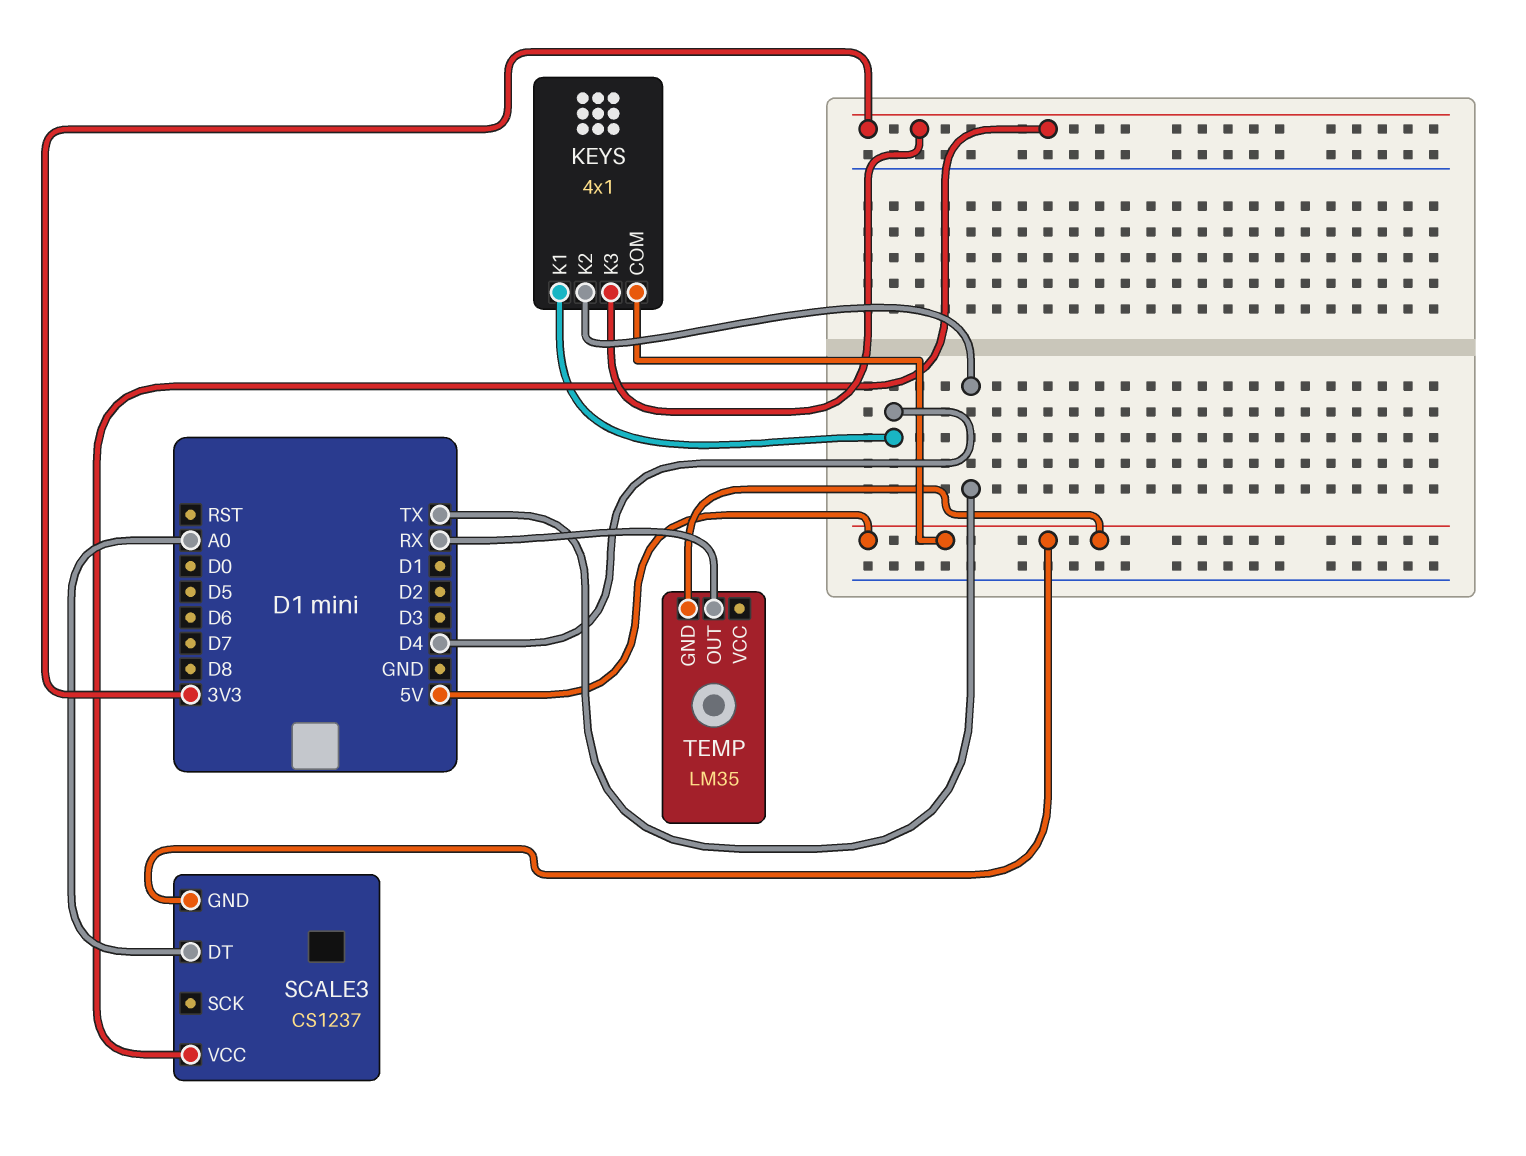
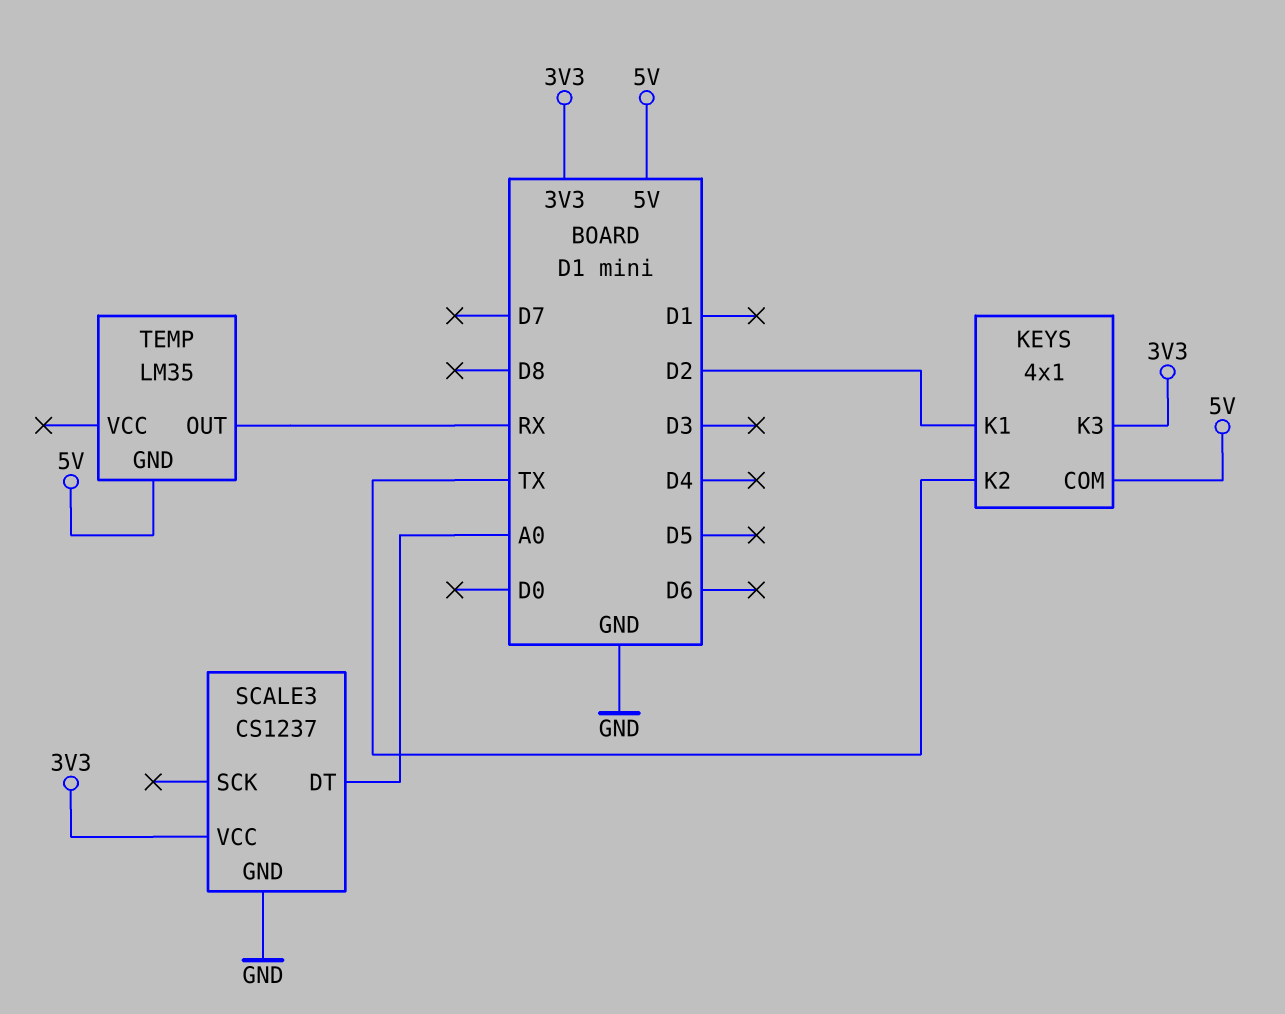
KEYS pin K1: D4 -> D2
SCALE3 pin GND: 5V -> GND

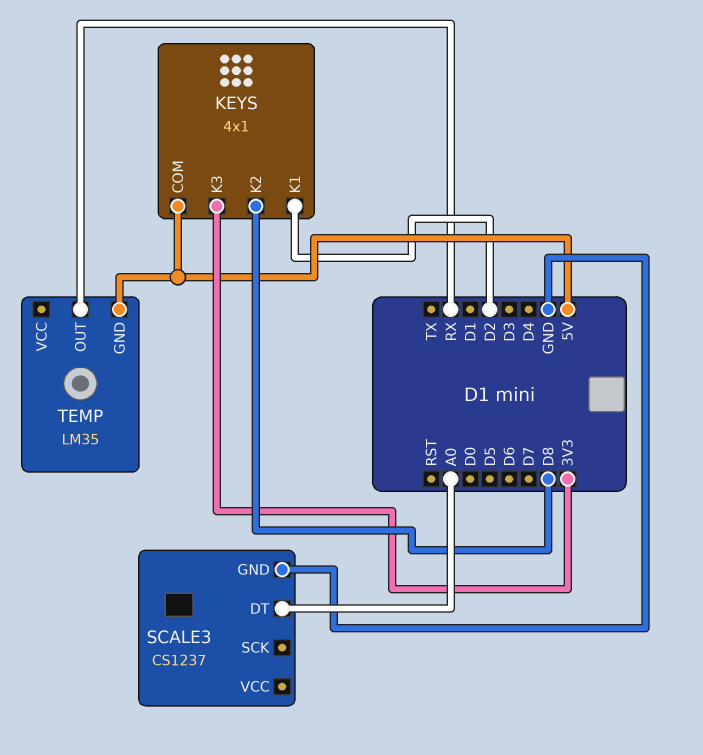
KEYS pin K2: TX -> D8
SCALE3 pin VCC: 3V3 -> none

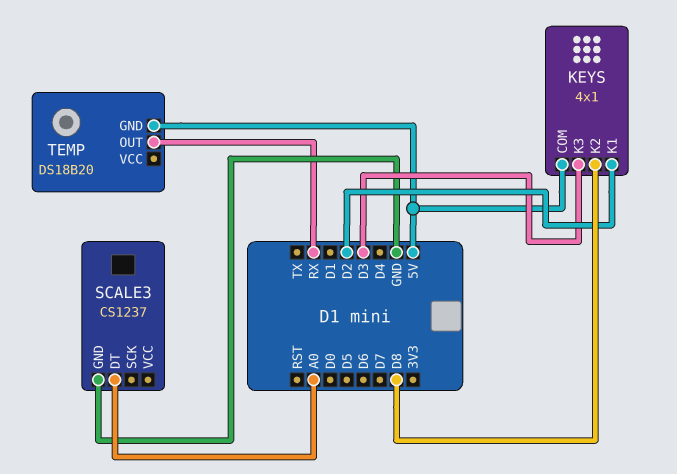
KEYS pin K3: 3V3 -> D3
TEMP: LM35 -> DS18B20

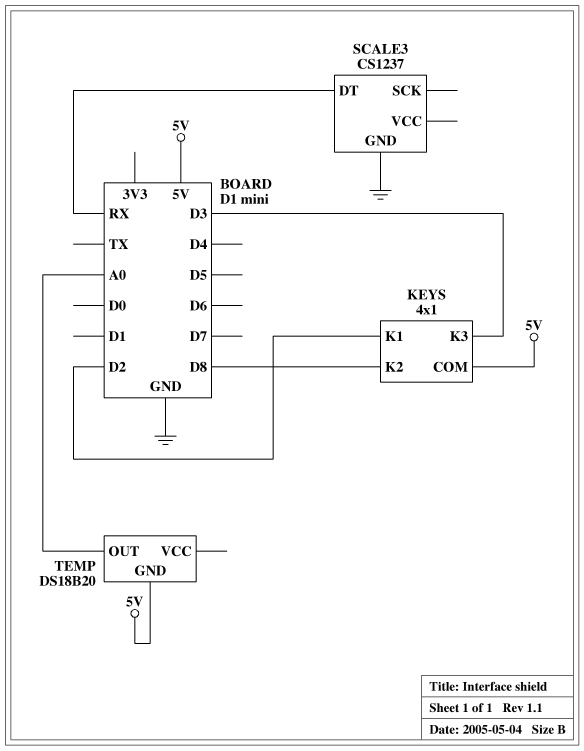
SCALE3 pin DT: A0 -> RX
TEMP pin OUT: RX -> A0

